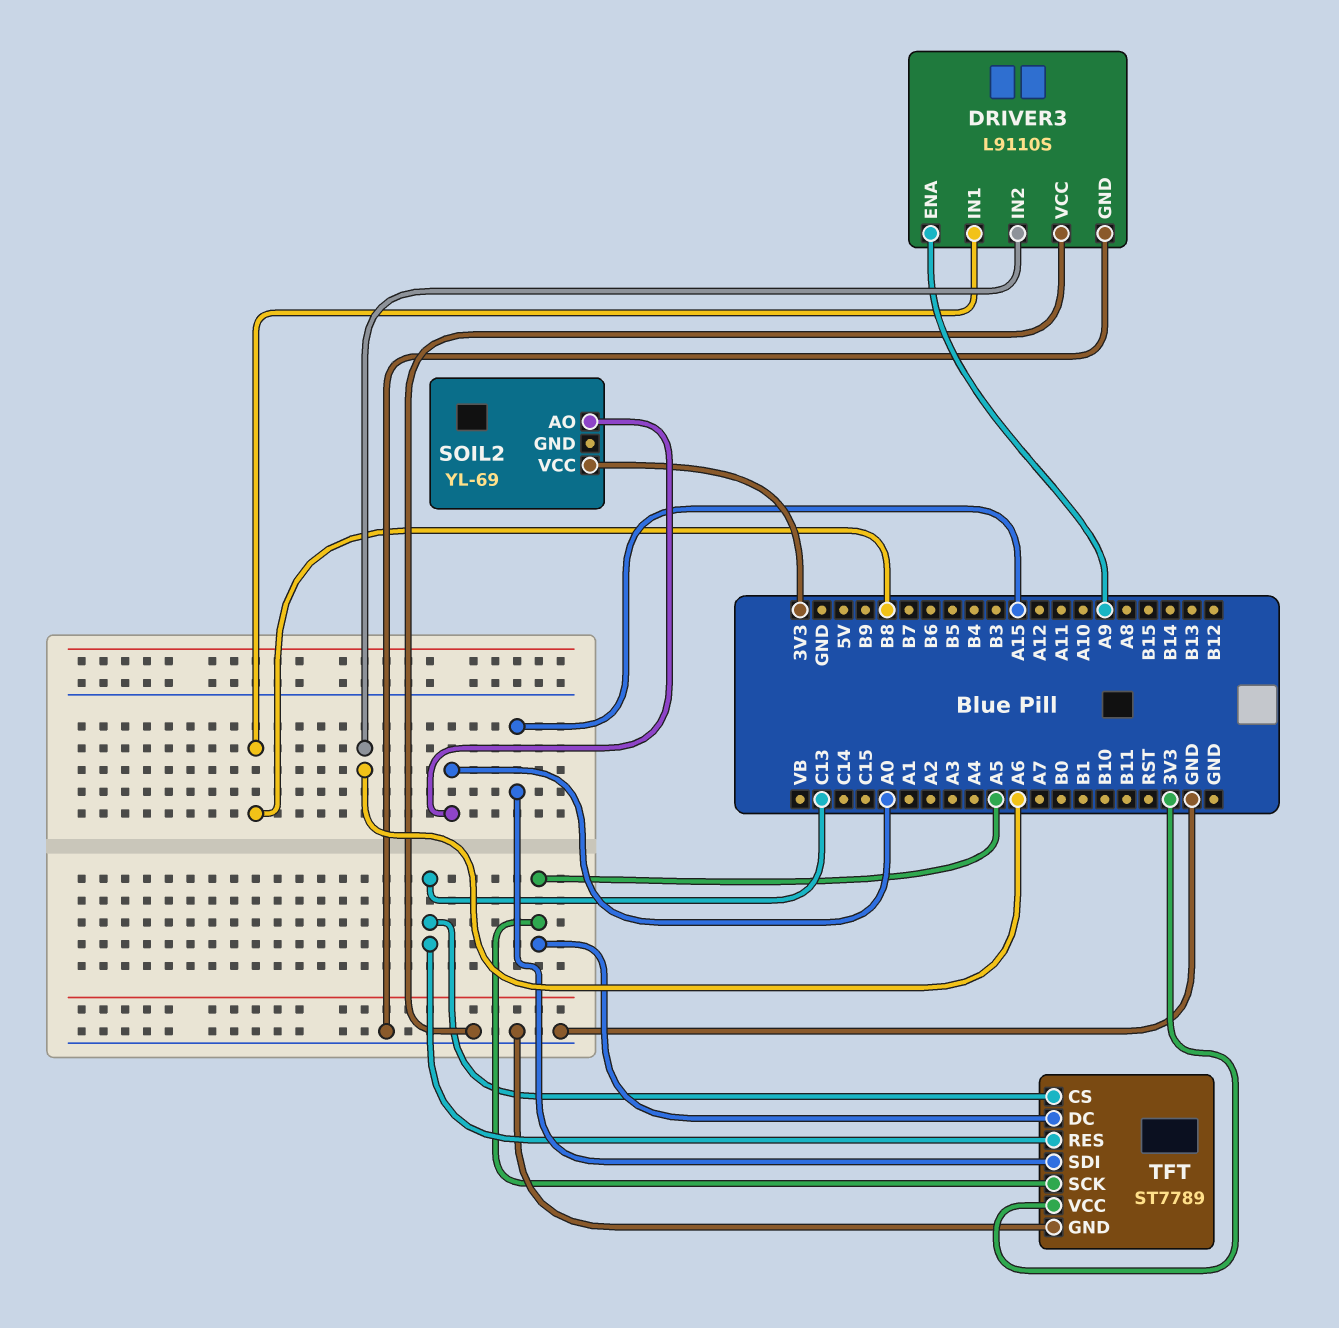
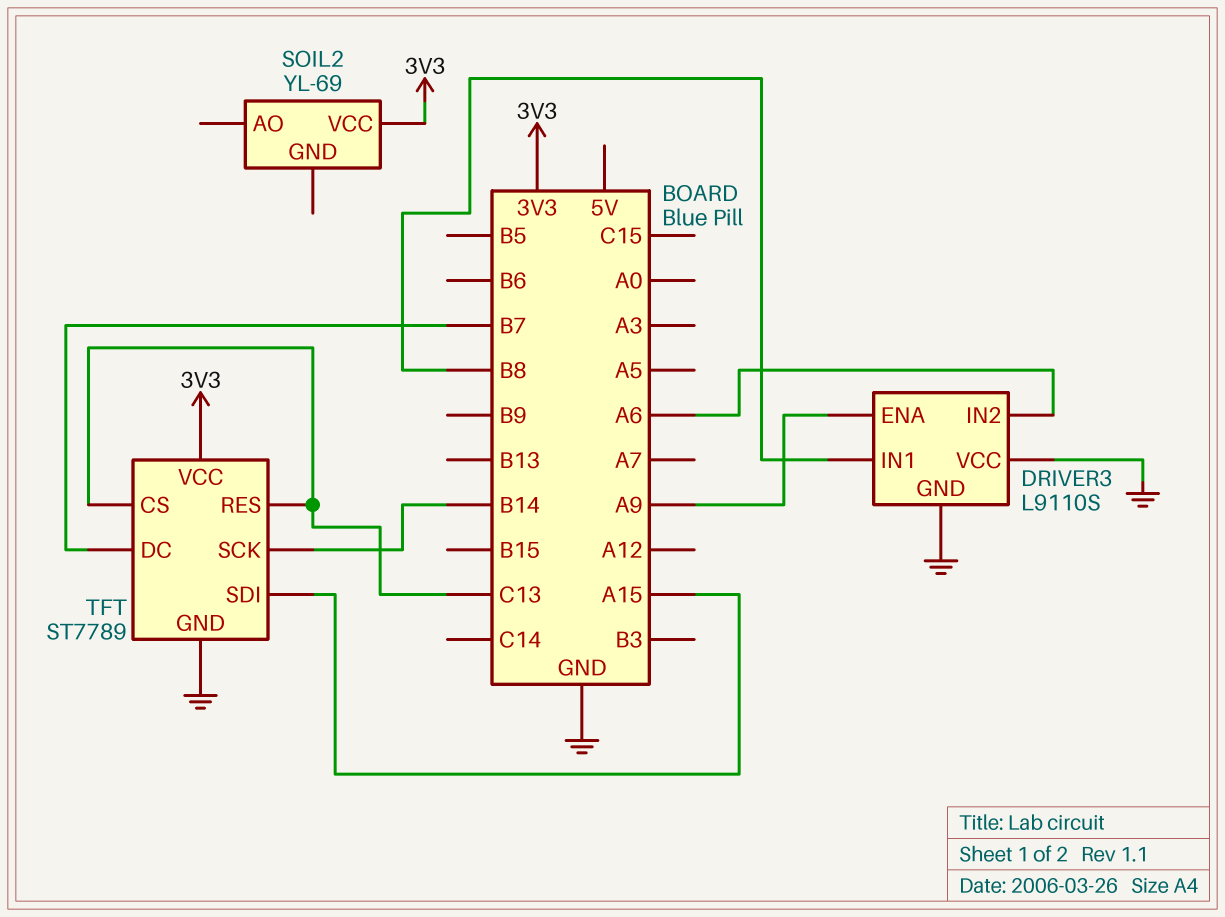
SOIL2 pin AO: A0 -> none
TFT pin DC: A5 -> B7
TFT pin SCK: A5 -> B14

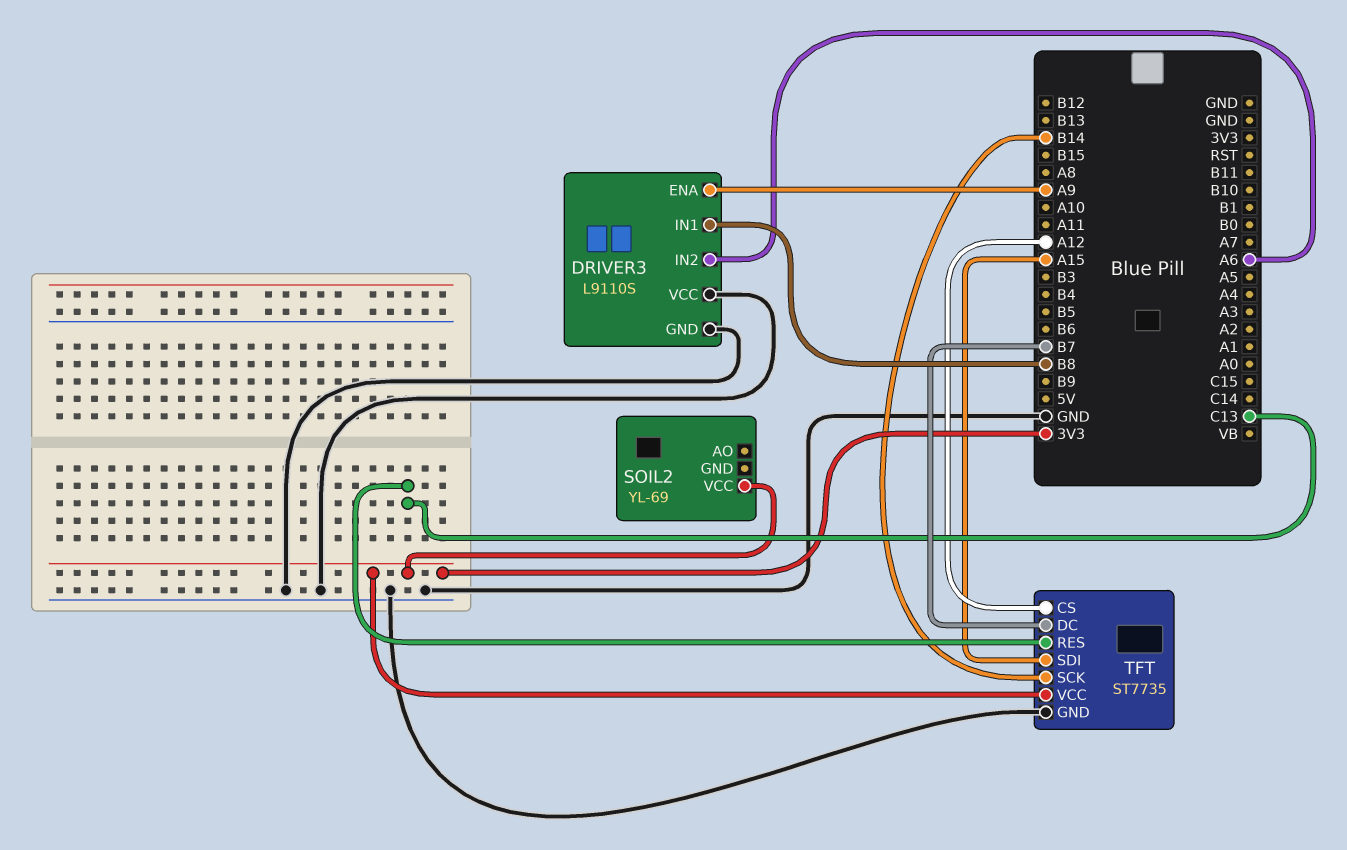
TFT: ST7789 -> ST7735
TFT pin CS: C13 -> A12

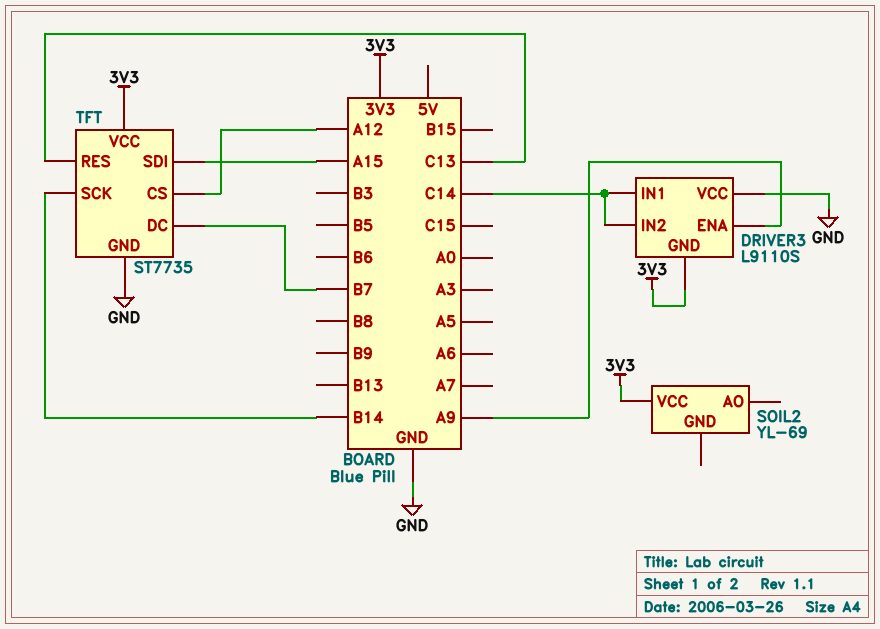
DRIVER3 pin GND: GND -> 3V3
DRIVER3 pin IN1: B8 -> C14
DRIVER3 pin IN2: A6 -> C14

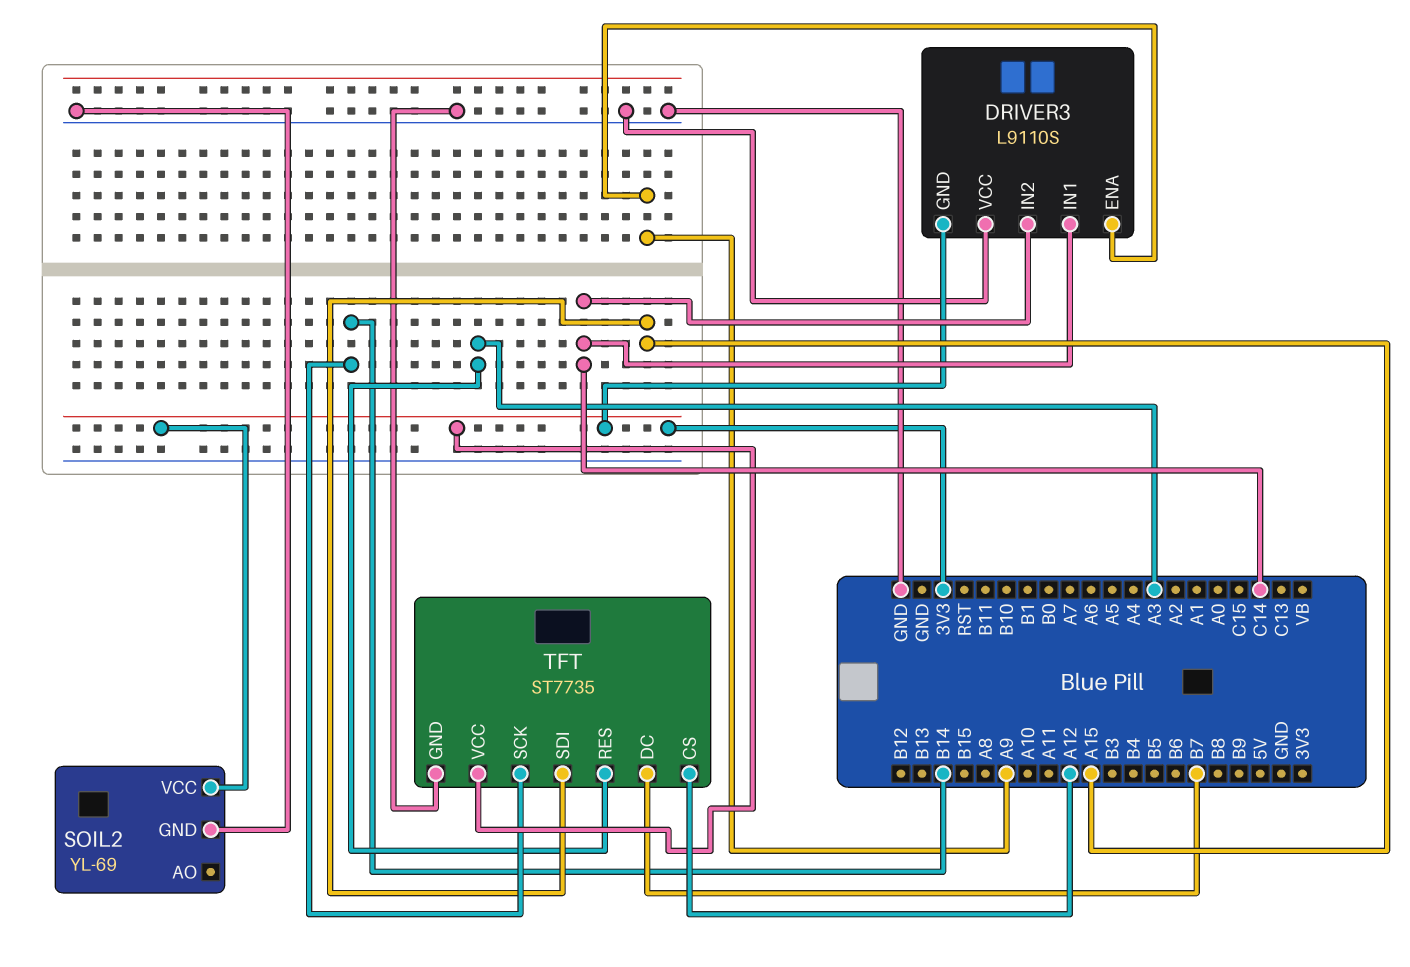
SOIL2 pin GND: none -> GND
TFT pin RES: C13 -> A3

